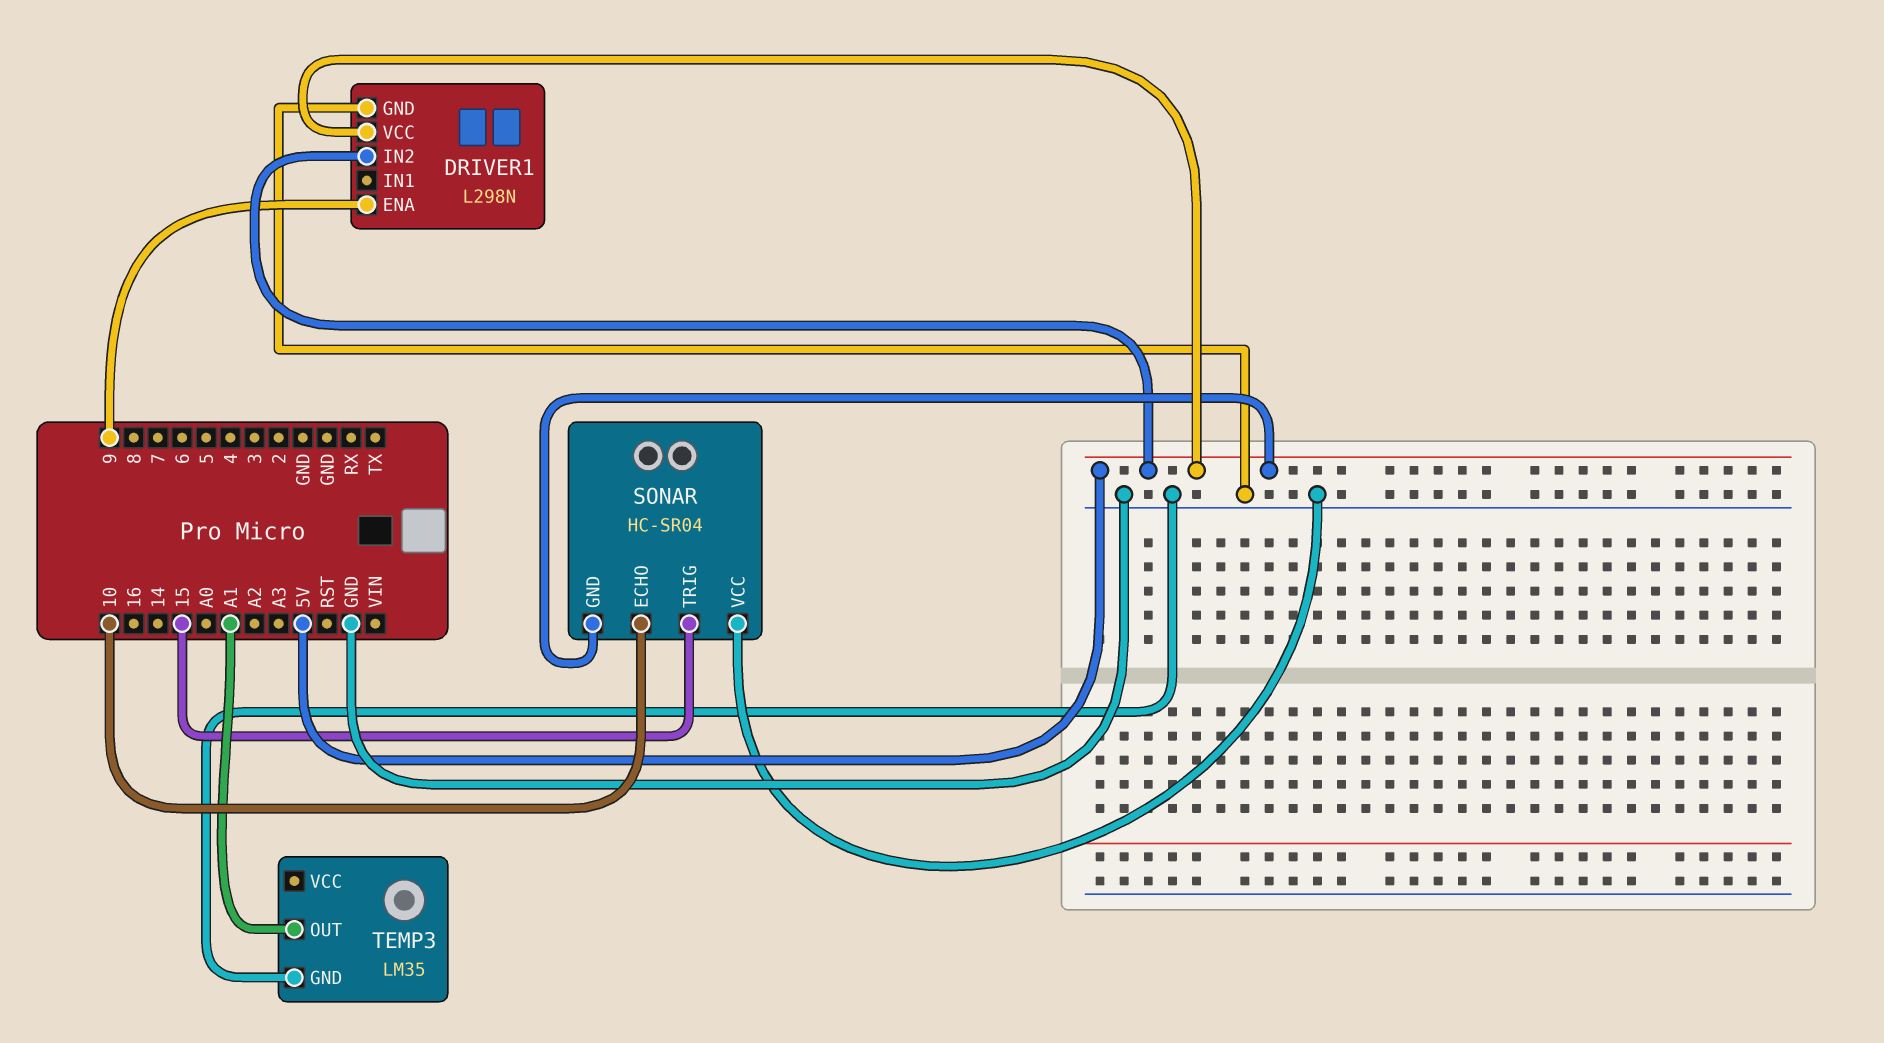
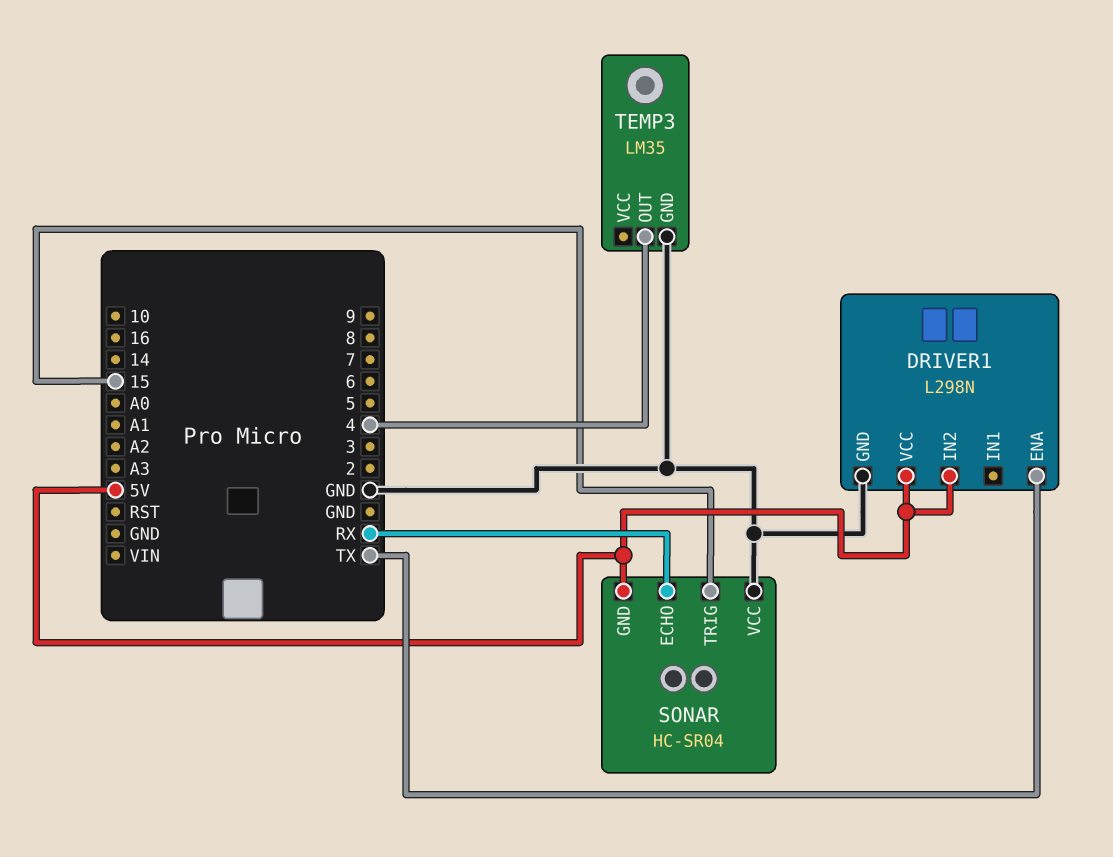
DRIVER1 pin ENA: 9 -> TX
SONAR pin ECHO: 10 -> RX
TEMP3 pin OUT: A1 -> 4

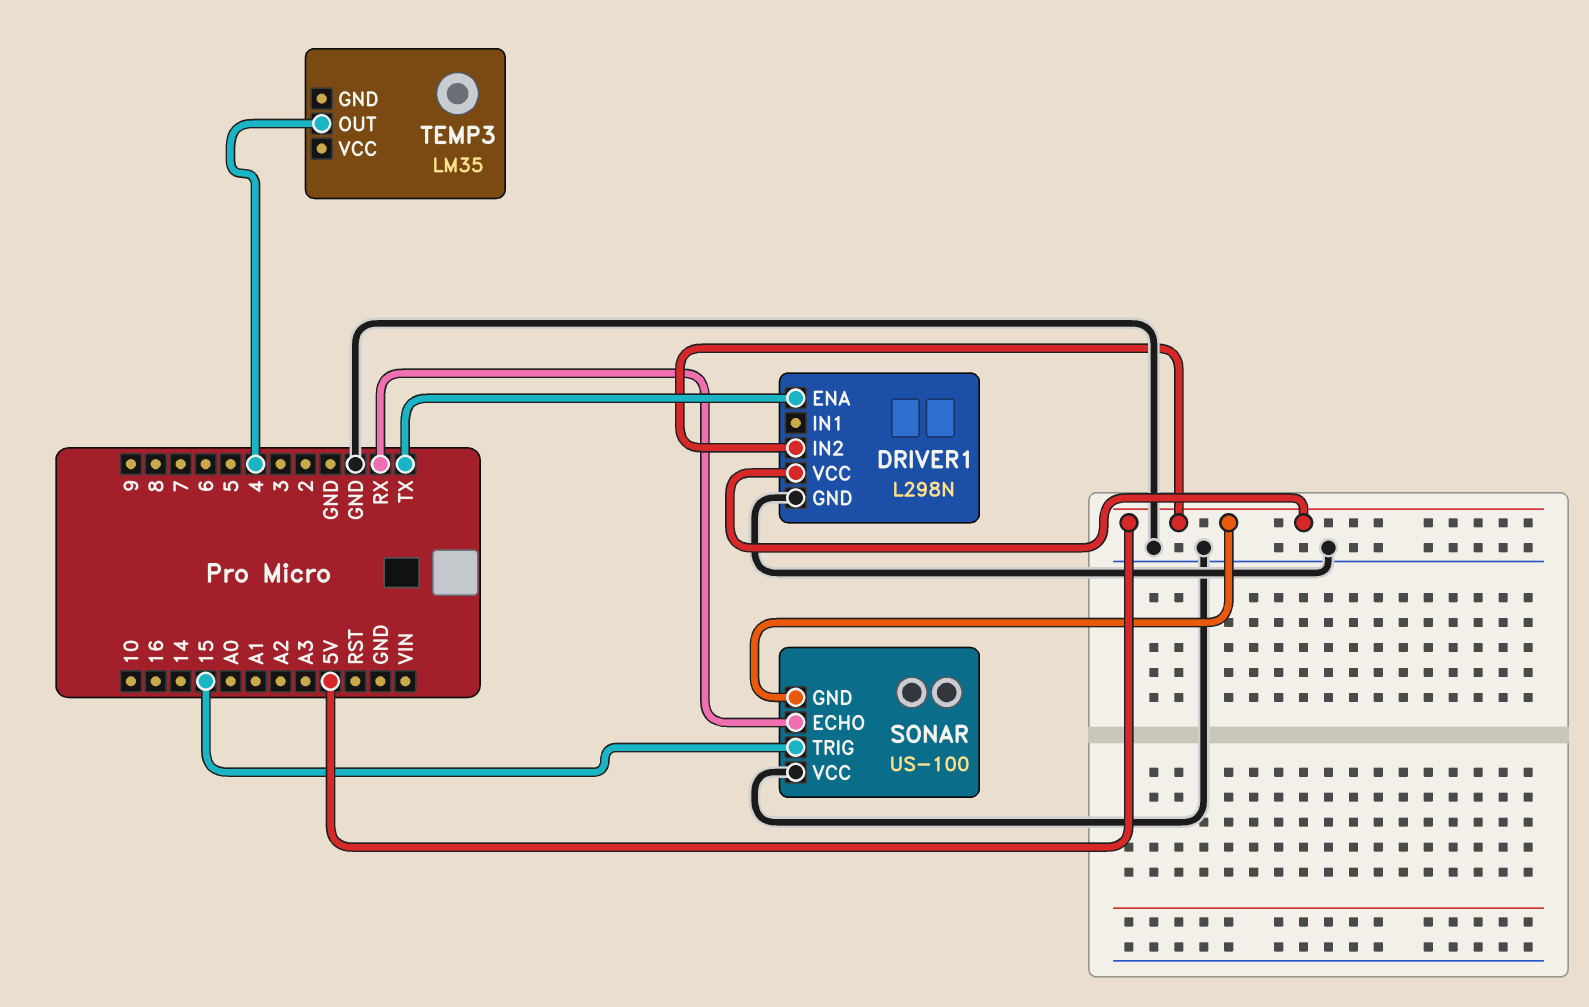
SONAR: HC-SR04 -> US-100
TEMP3 pin GND: GND -> none

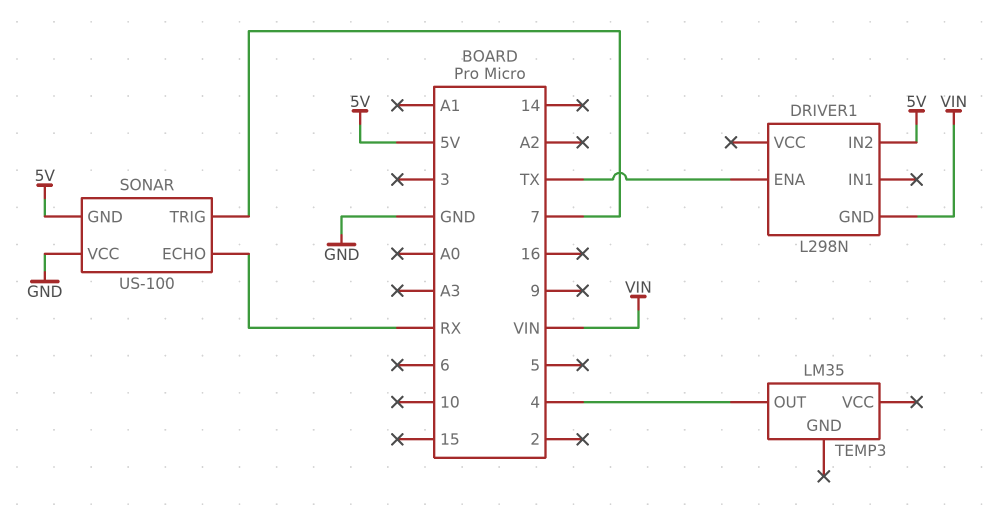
DRIVER1 pin GND: GND -> VIN
DRIVER1 pin VCC: 5V -> none
SONAR pin TRIG: 15 -> 7

